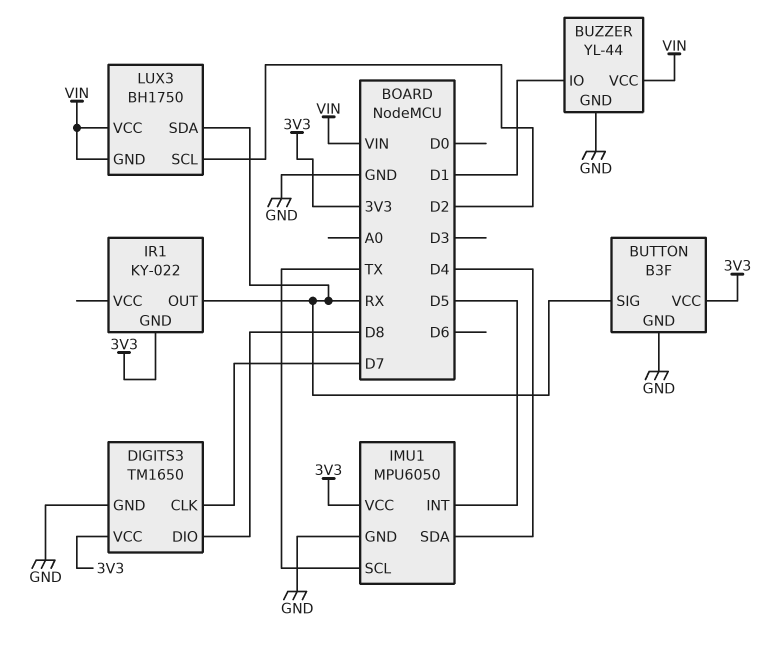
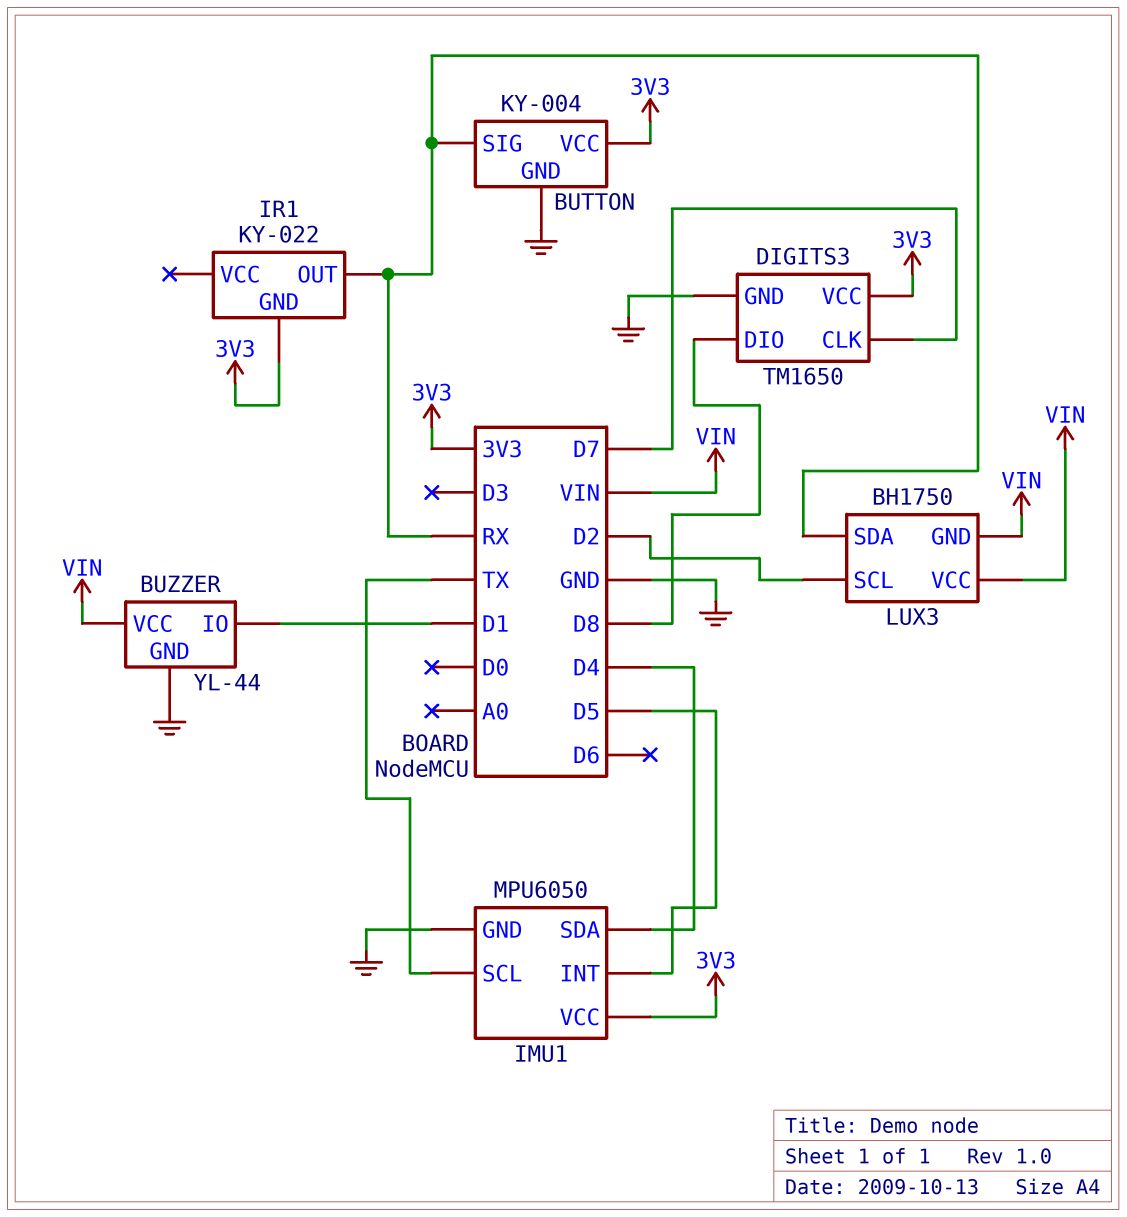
BUTTON: B3F -> KY-004

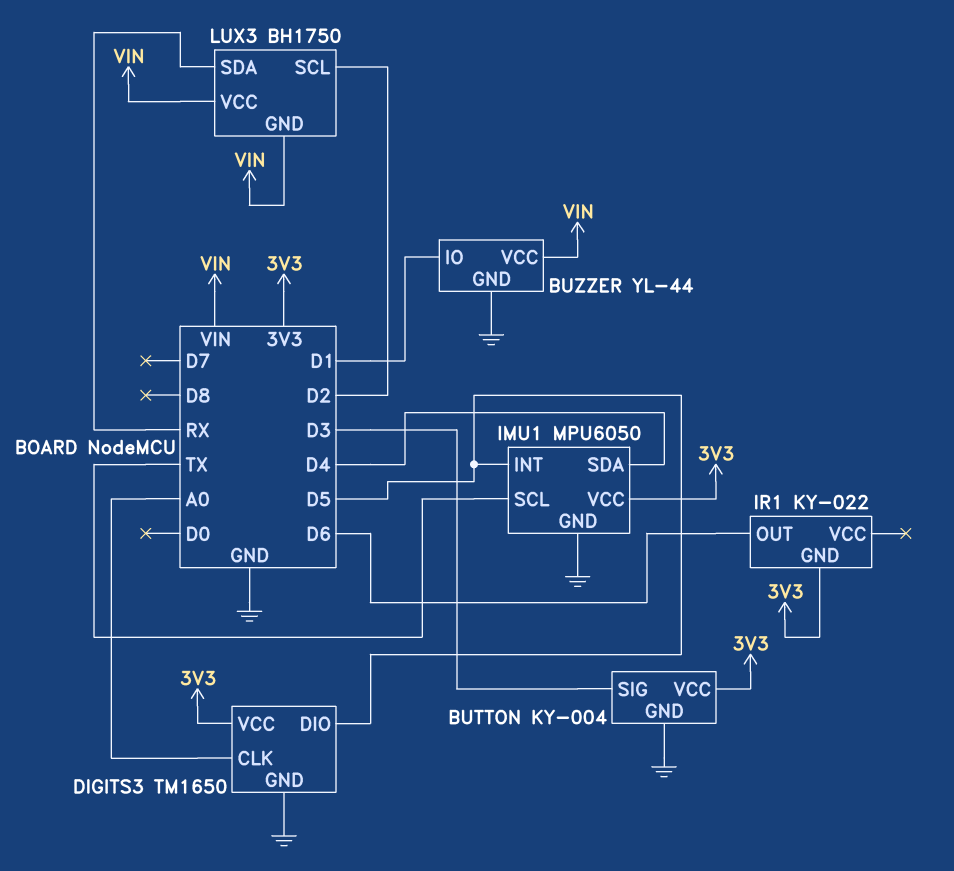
BUTTON pin SIG: RX -> D3
DIGITS3 pin CLK: D7 -> A0
DIGITS3 pin DIO: D8 -> D5
IR1 pin OUT: RX -> D6

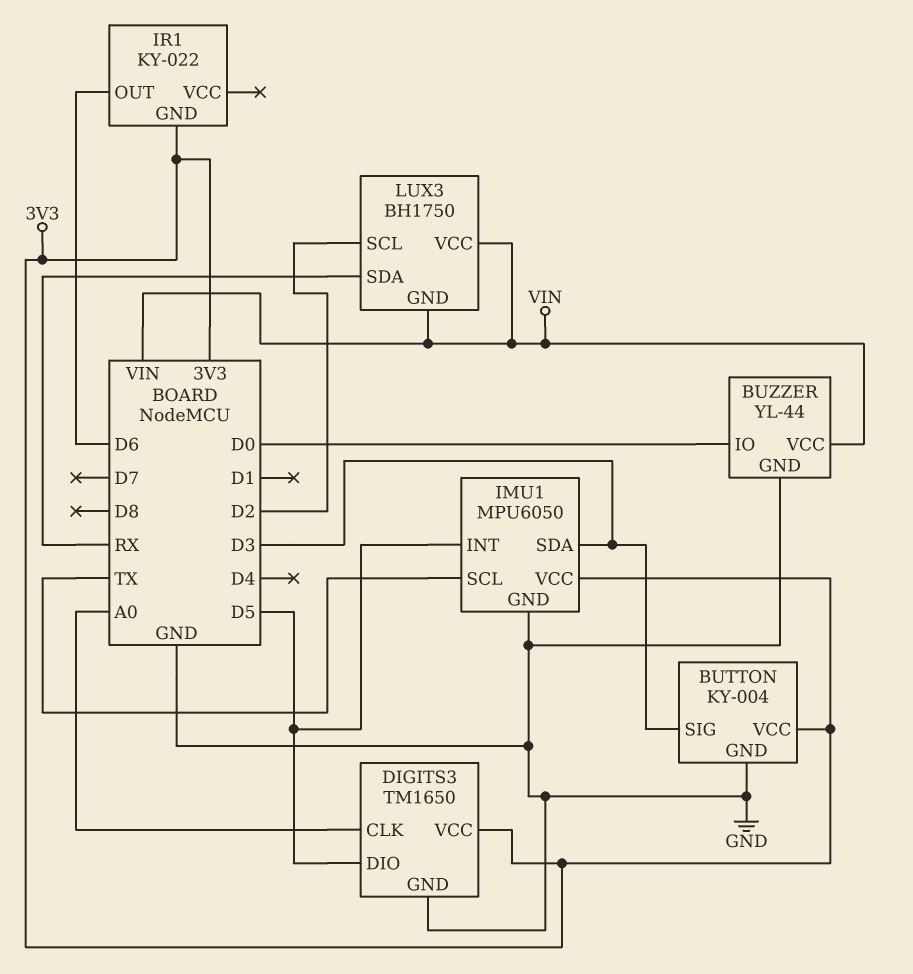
BUZZER pin IO: D1 -> D0
IMU1 pin SDA: D4 -> D3

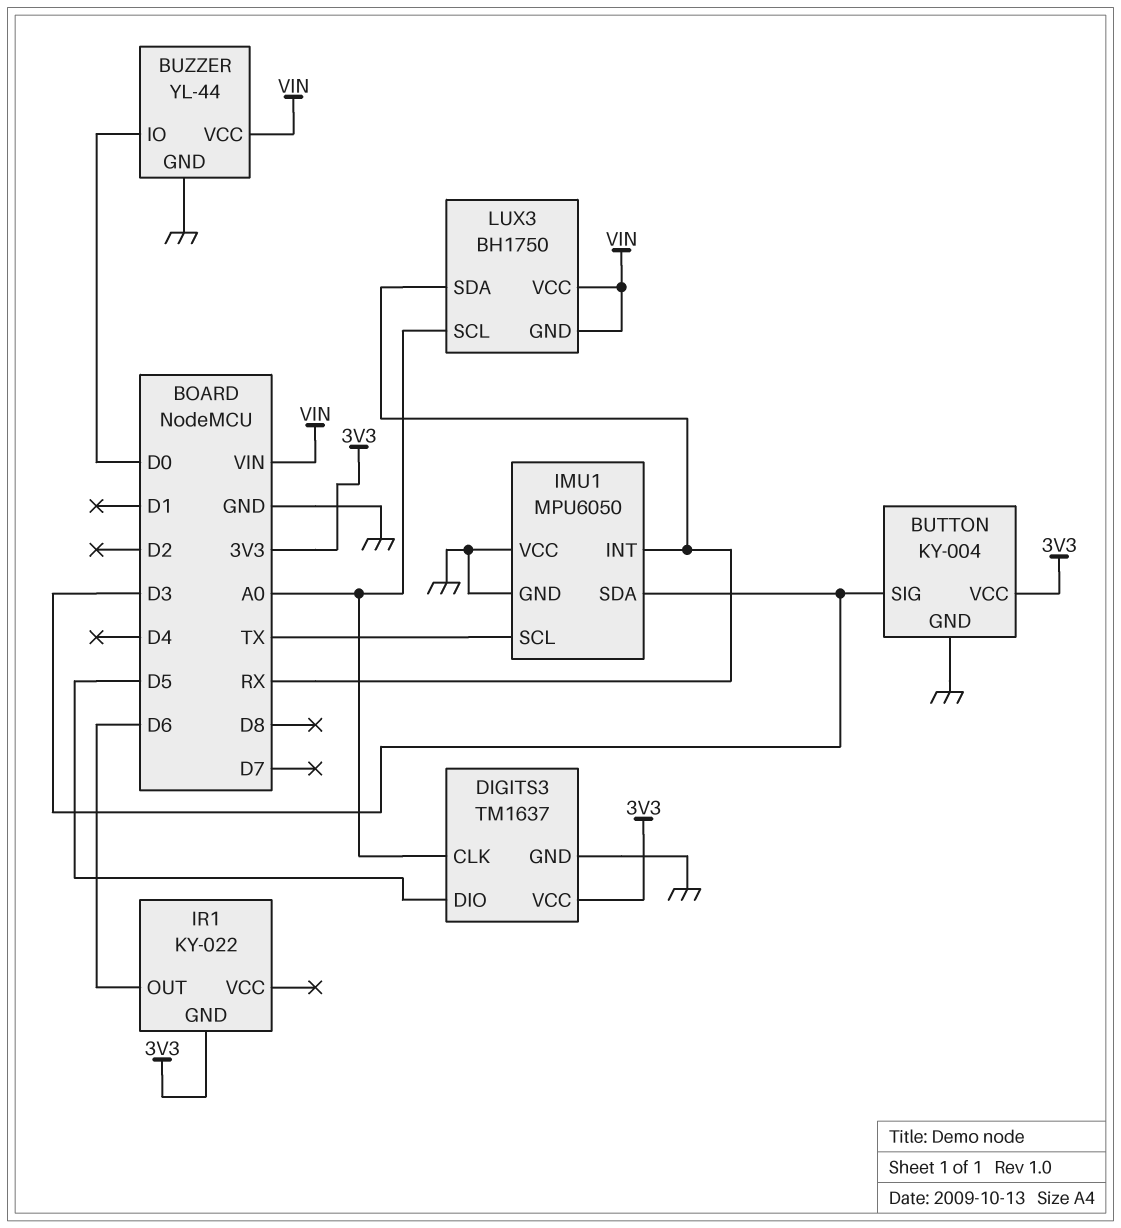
DIGITS3: TM1650 -> TM1637
IMU1 pin INT: D5 -> RX
IMU1 pin VCC: 3V3 -> GND
LUX3 pin SCL: D2 -> A0

